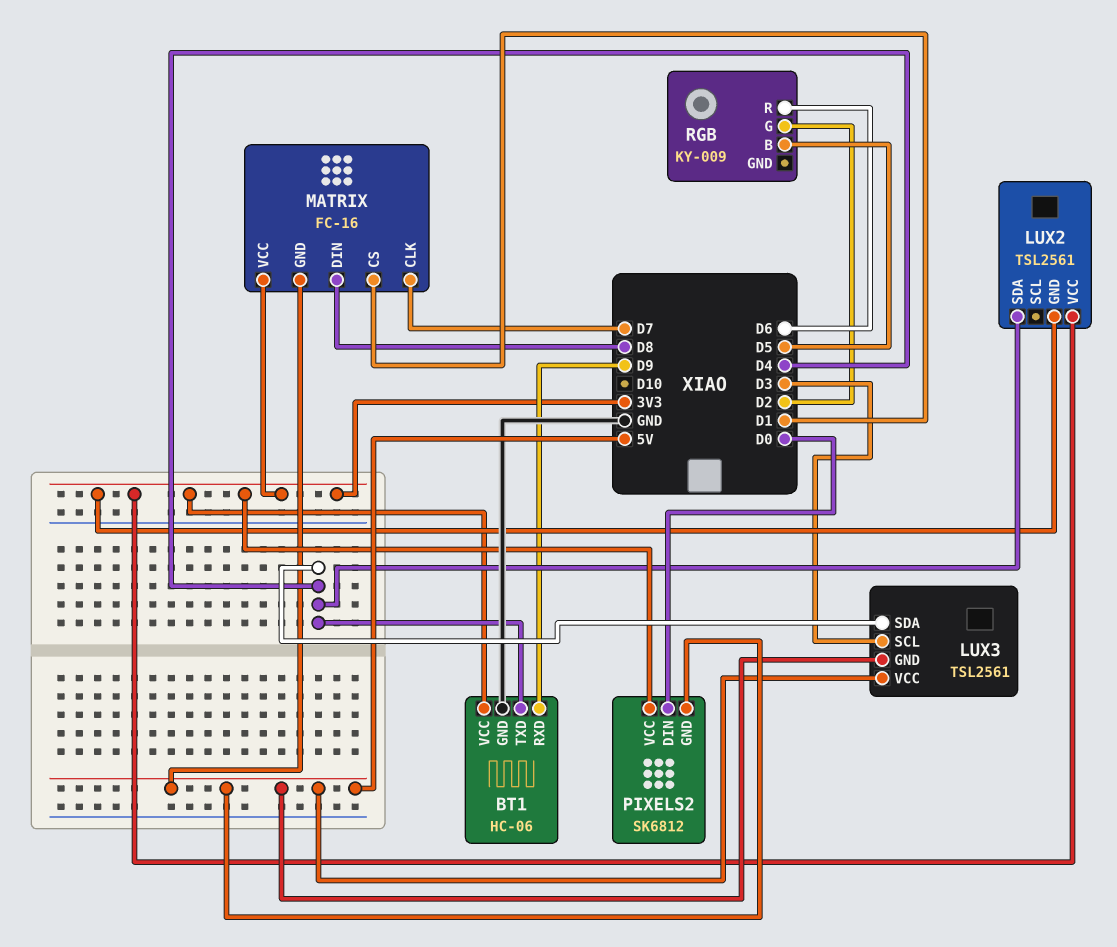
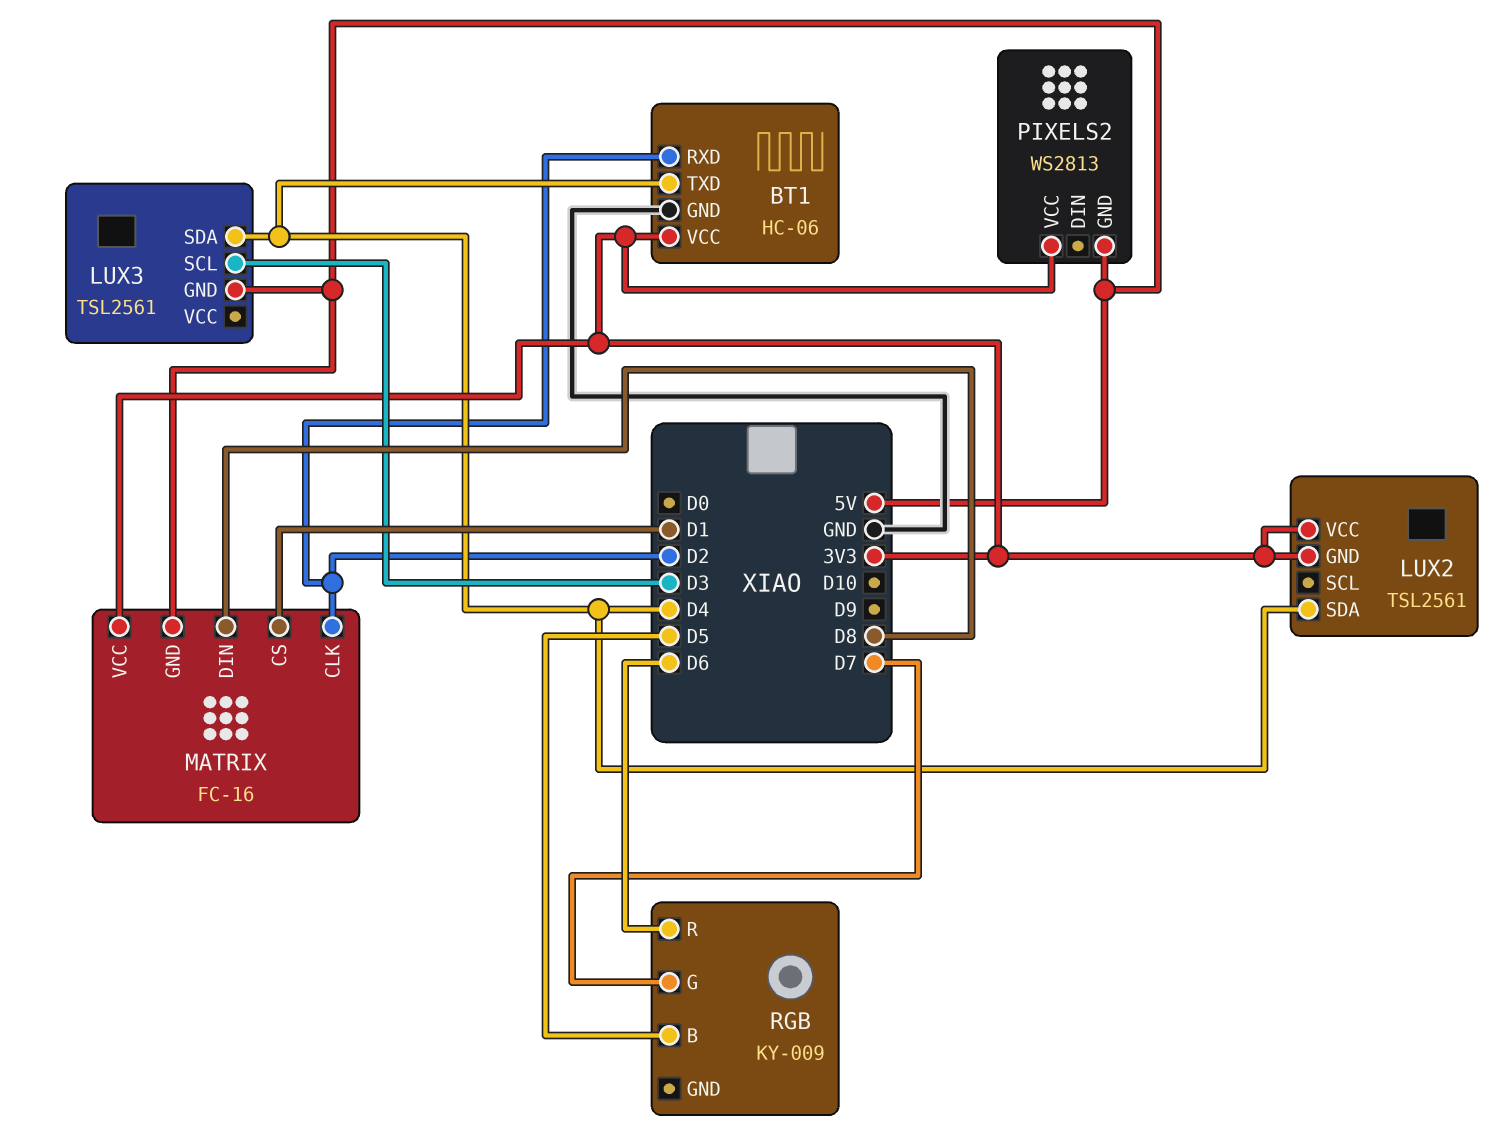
BT1 pin RXD: D9 -> D2
LUX3 pin VCC: 5V -> none
MATRIX pin CLK: D7 -> D2
PIXELS2: SK6812 -> WS2813
PIXELS2 pin DIN: D0 -> none
RGB pin G: D2 -> D7

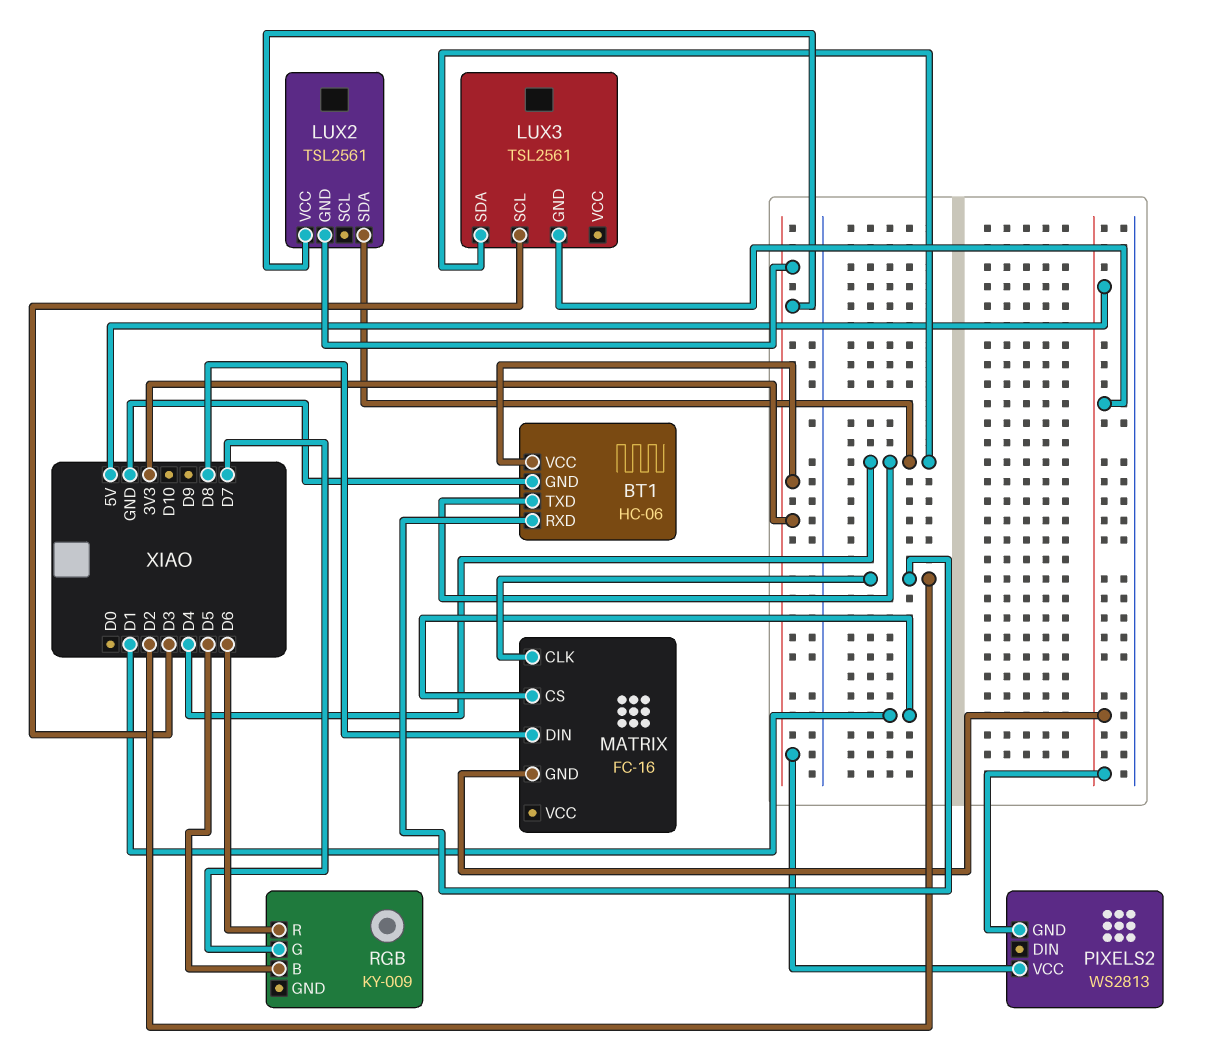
MATRIX pin VCC: 3V3 -> none

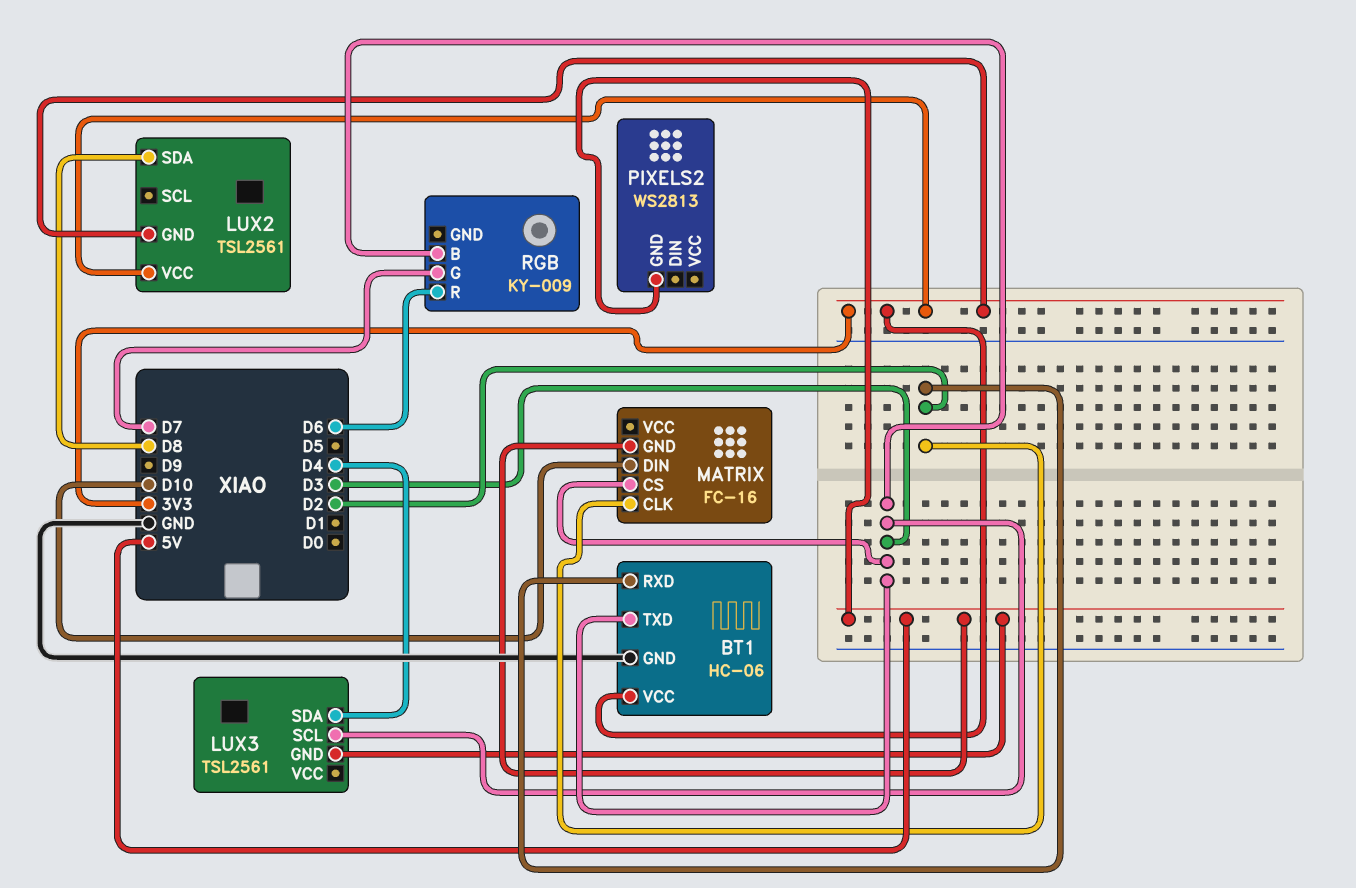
BT1 pin TXD: D4 -> D3
LUX2 pin SDA: D4 -> D8
MATRIX pin CS: D1 -> D3
MATRIX pin DIN: D8 -> D10
PIXELS2 pin VCC: 3V3 -> none
RGB pin B: D5 -> D3

